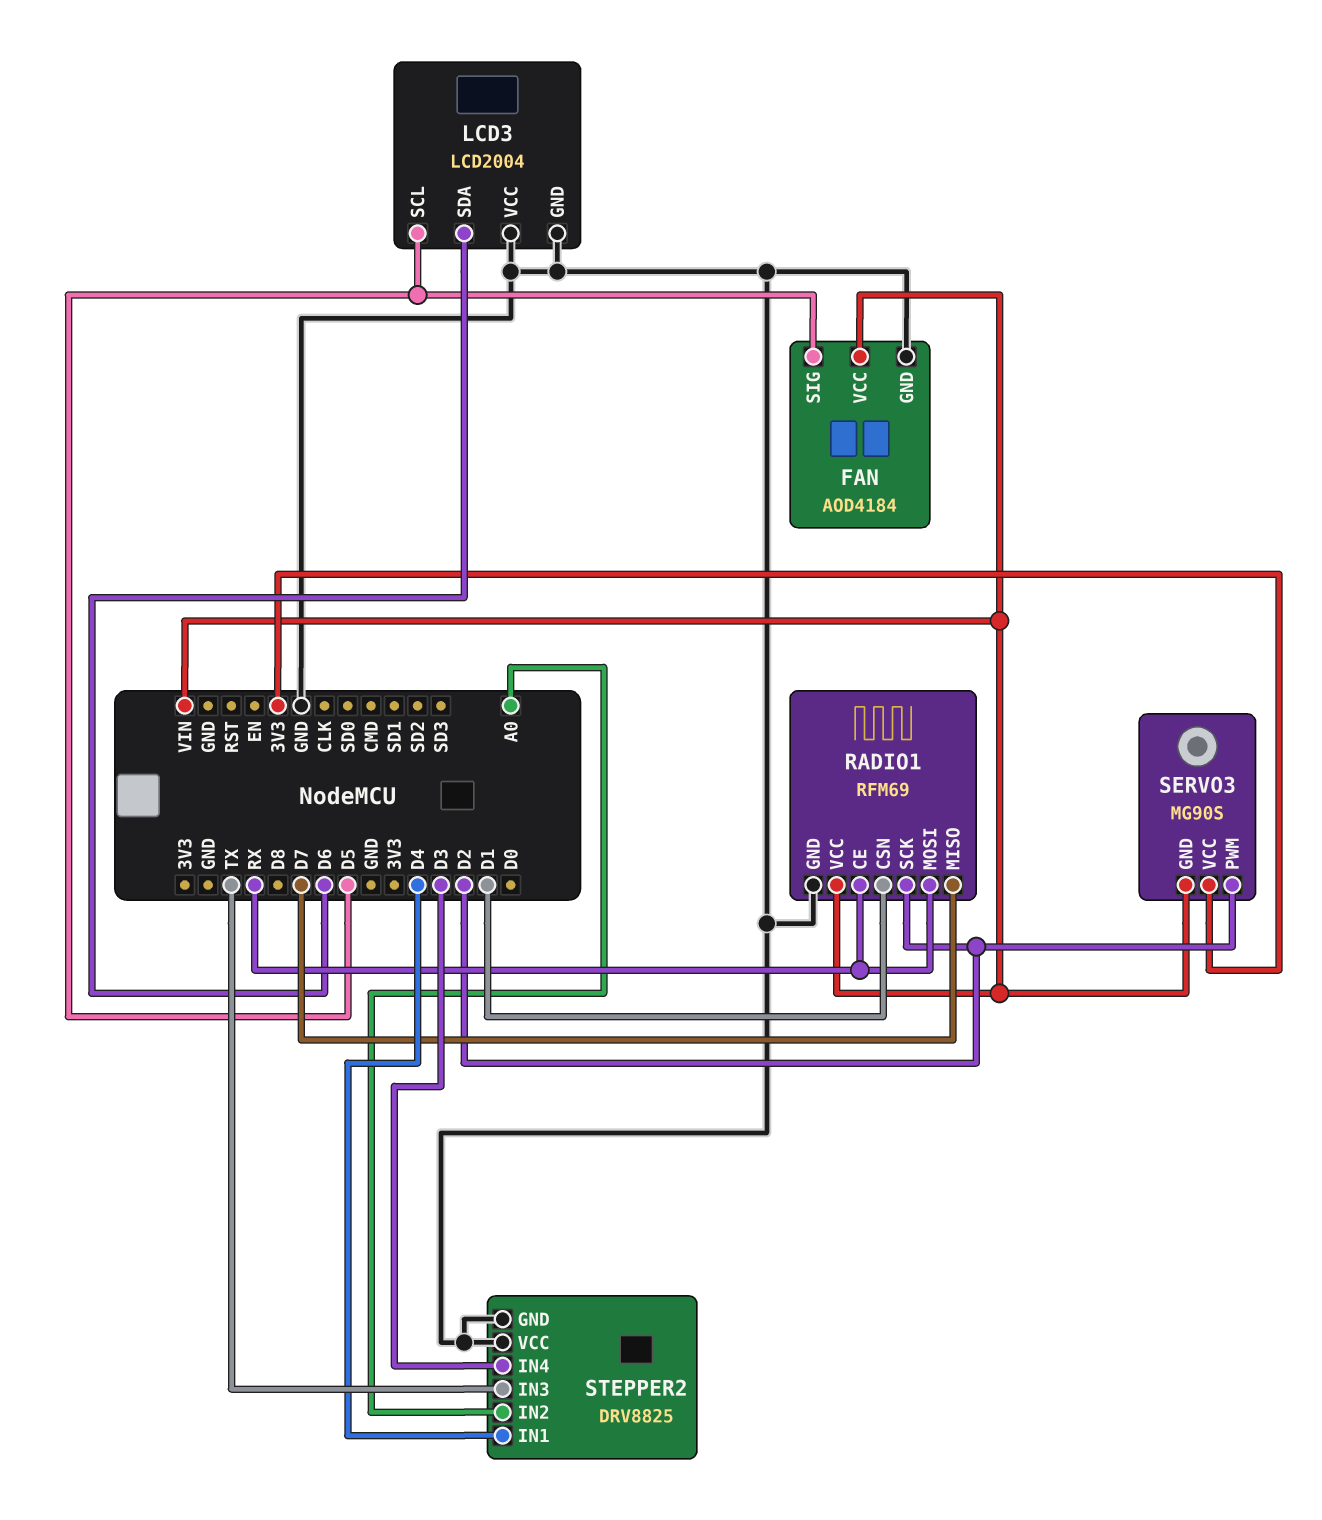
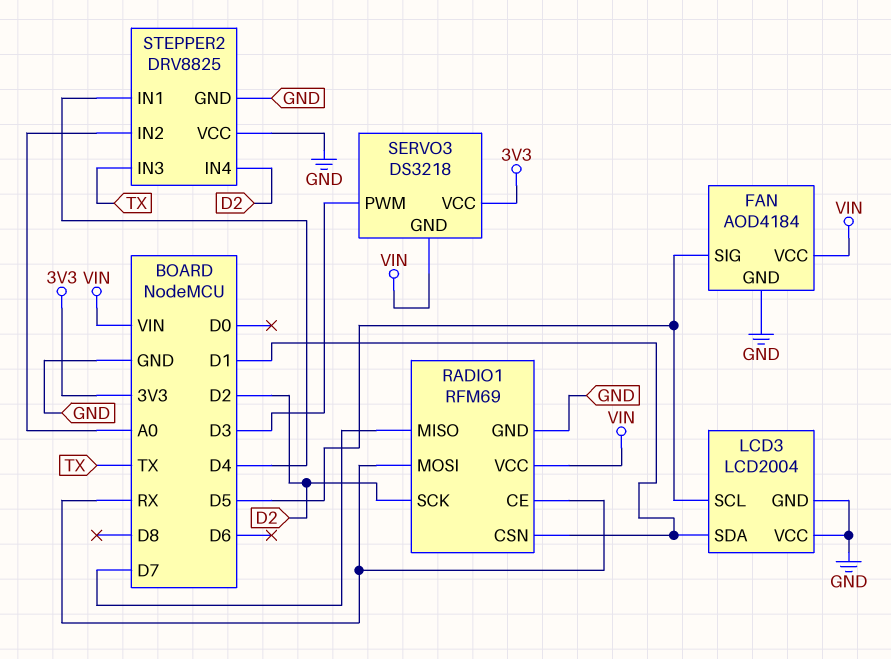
LCD3 pin SDA: D6 -> D1
SERVO3: MG90S -> DS3218
SERVO3 pin PWM: D2 -> D3
STEPPER2 pin IN4: D3 -> D2

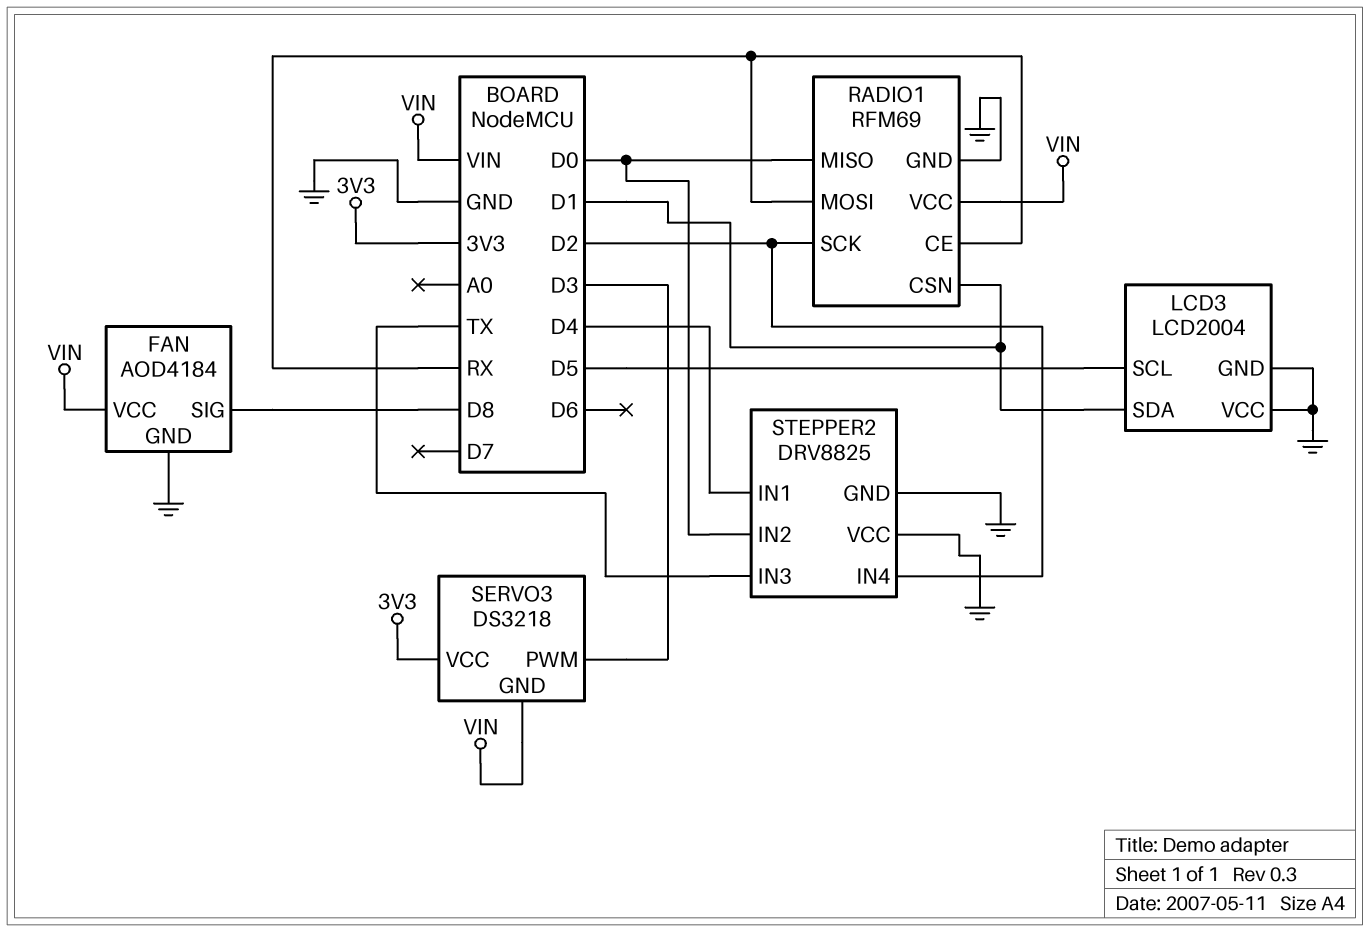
FAN pin SIG: D5 -> D8
RADIO1 pin MISO: D7 -> D0
STEPPER2 pin IN2: A0 -> D0

